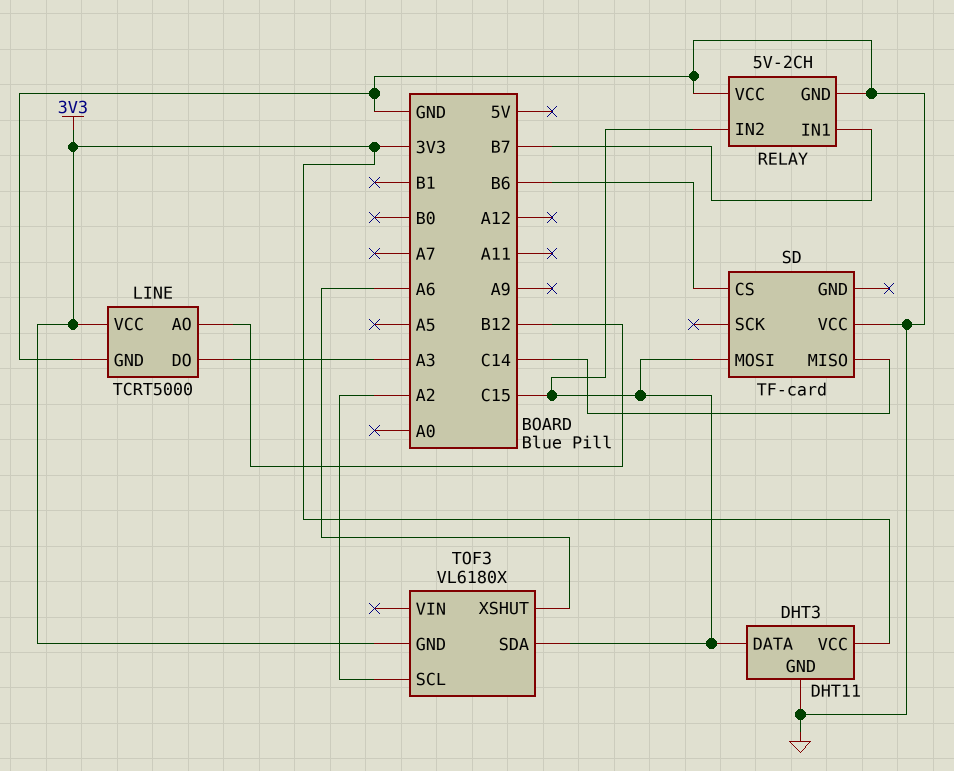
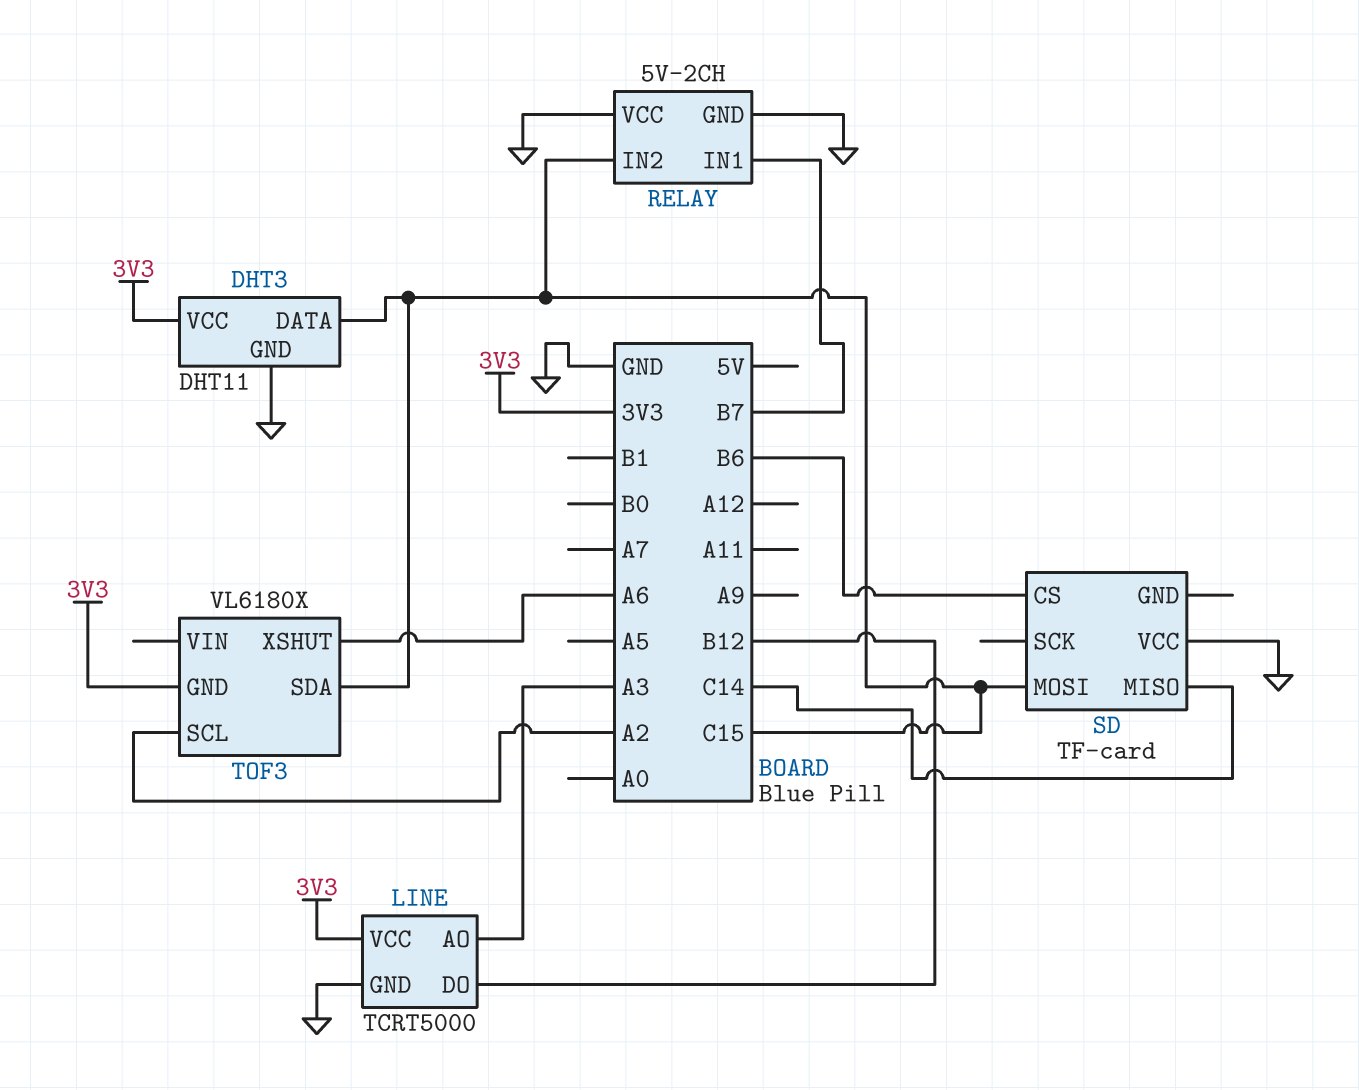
LINE pin AO: B12 -> A3
LINE pin DO: A3 -> B12

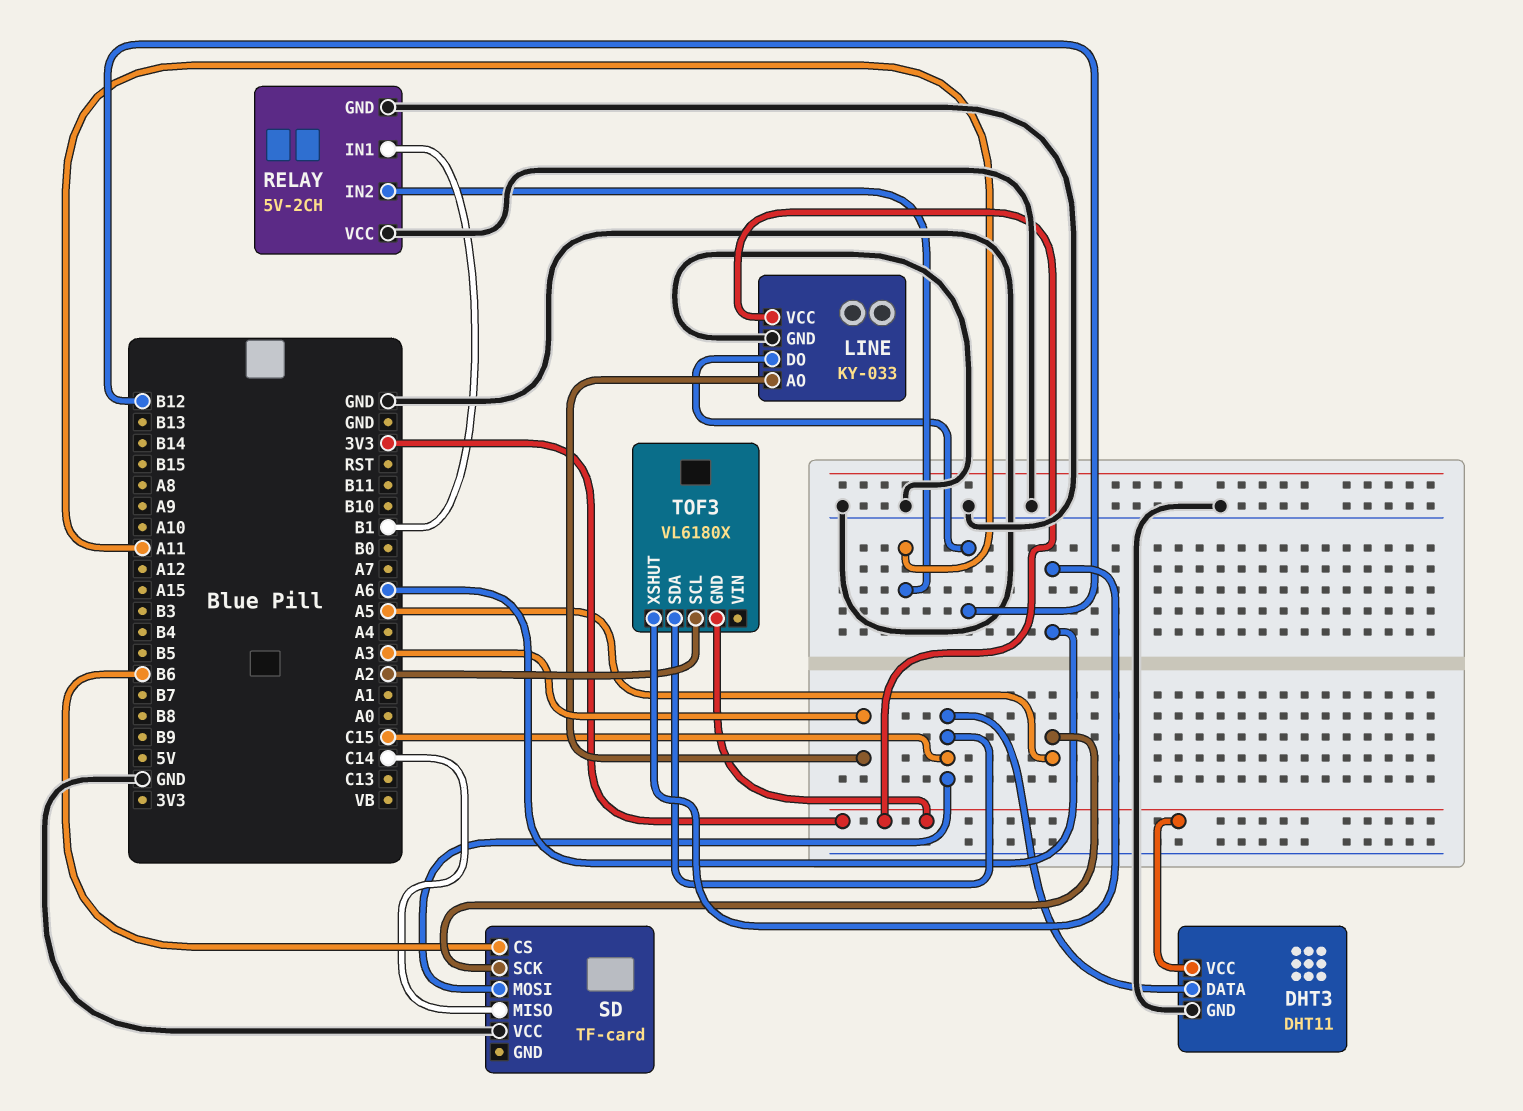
LINE: TCRT5000 -> KY-033
RELAY pin IN1: B7 -> B1
RELAY pin IN2: C15 -> A11
SD pin SCK: none -> A5

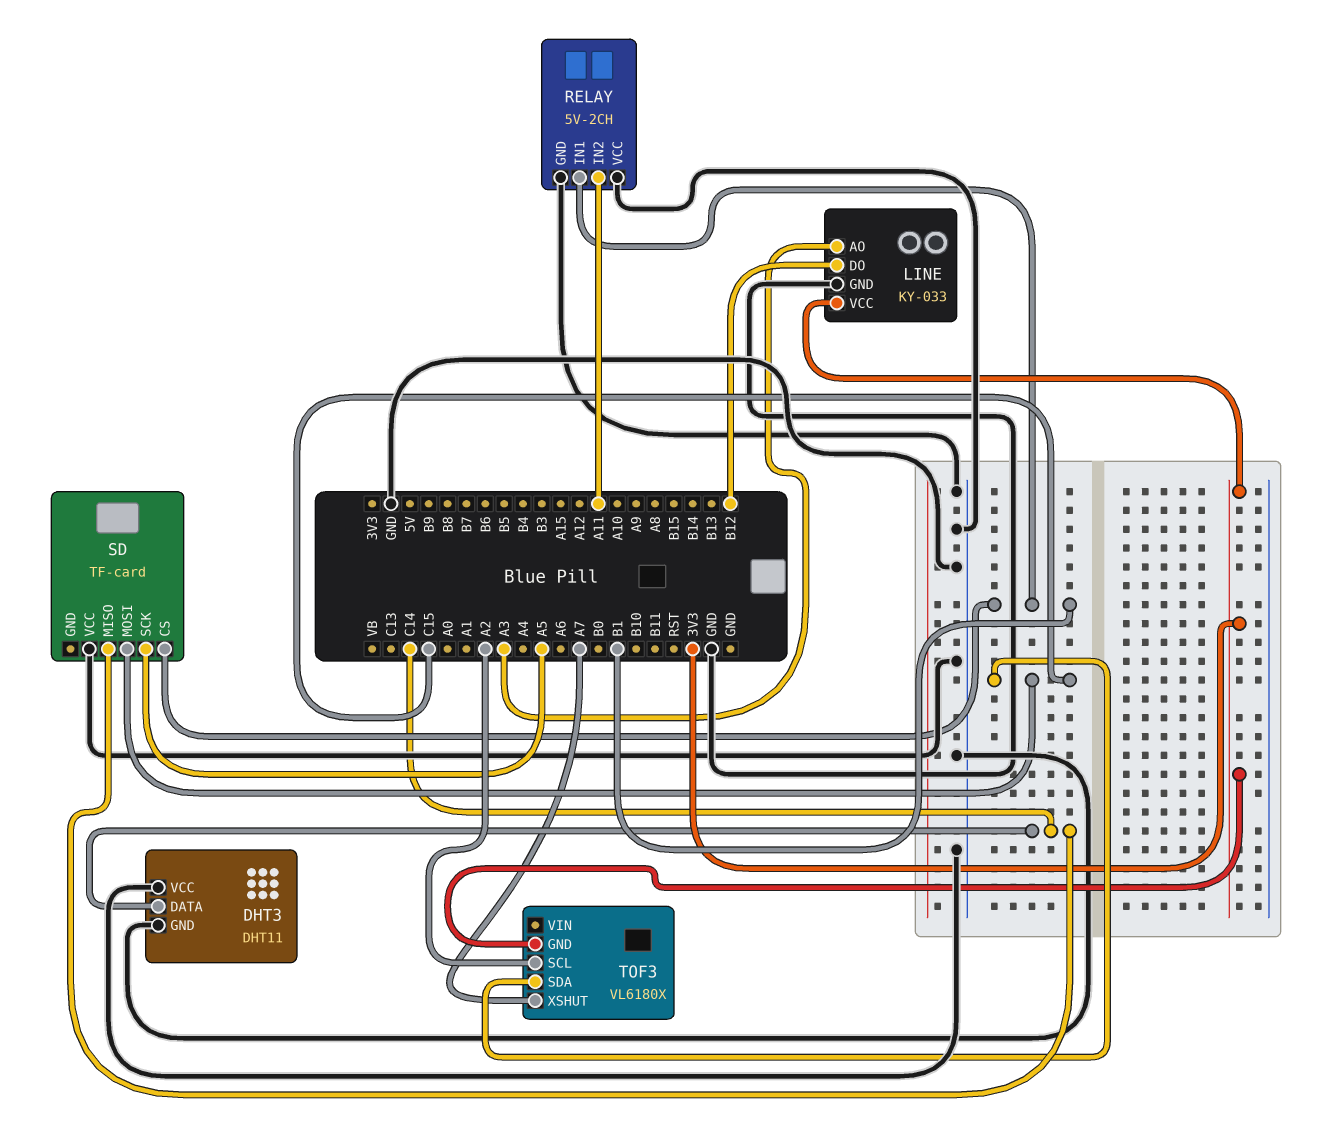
DHT3 pin DATA: C15 -> C14
DHT3 pin VCC: 3V3 -> GND
SD pin CS: B6 -> B1
TOF3 pin XSHUT: A6 -> A7

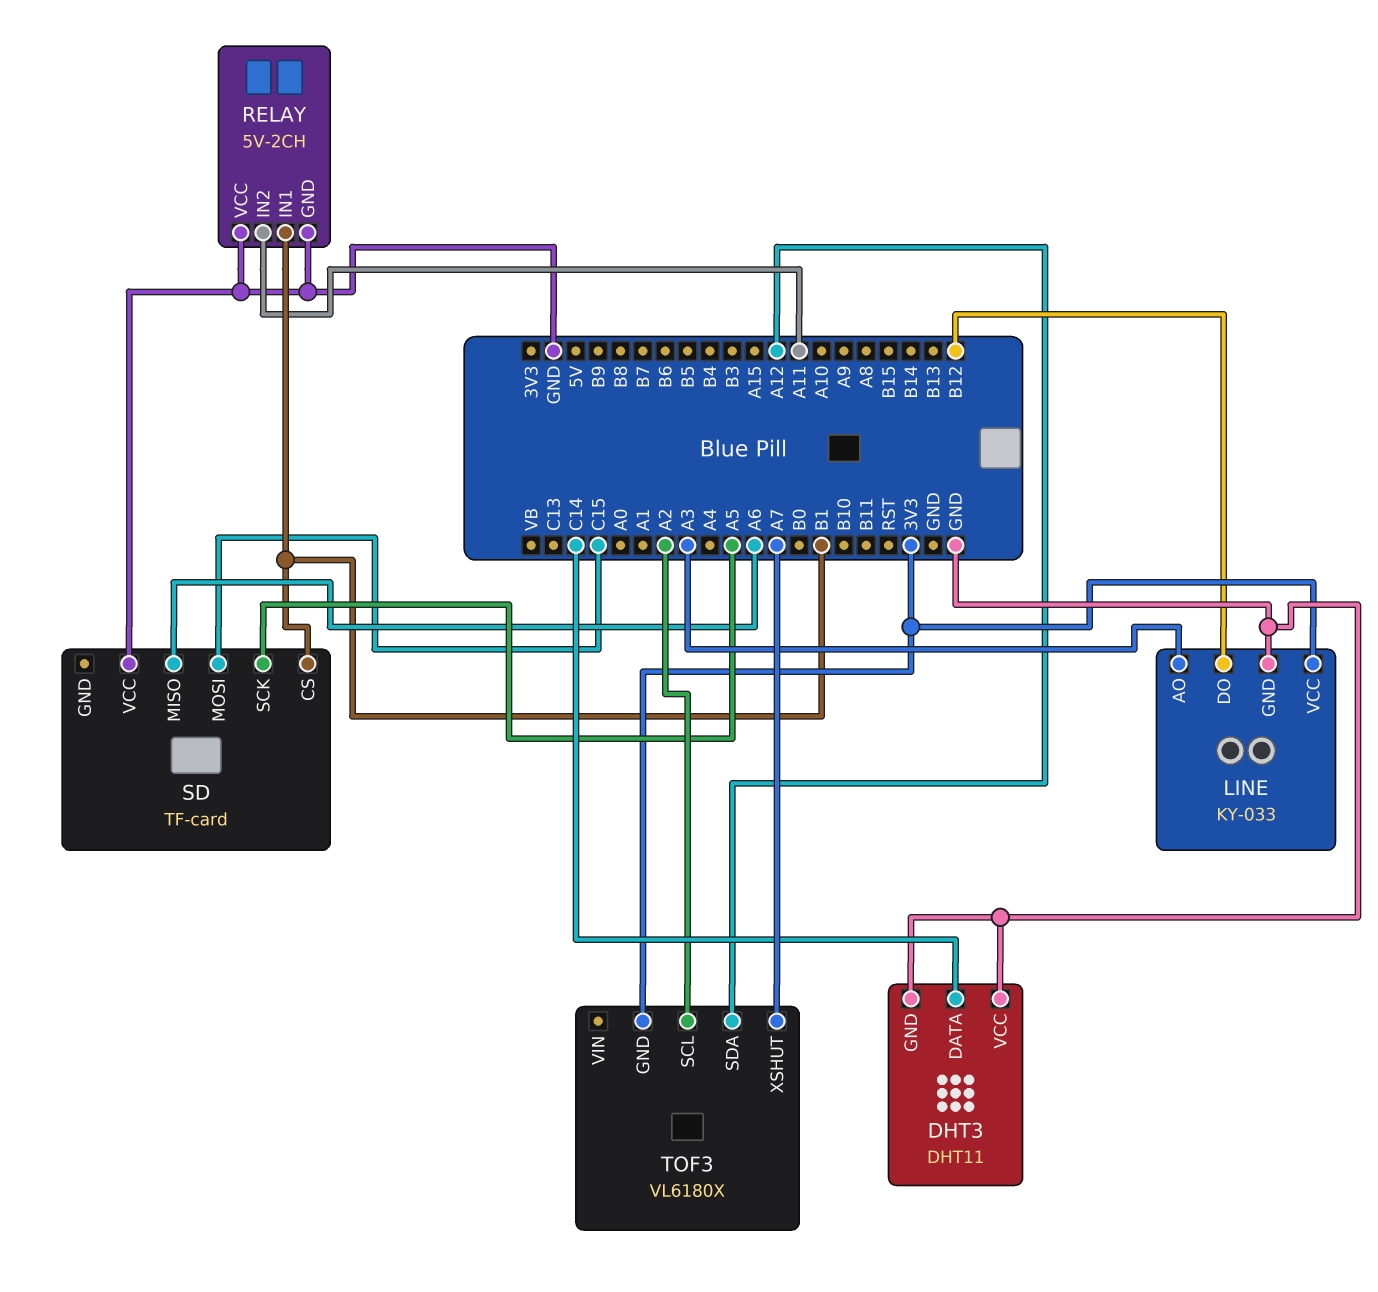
SD pin MISO: C14 -> A6
TOF3 pin SDA: C15 -> A12

